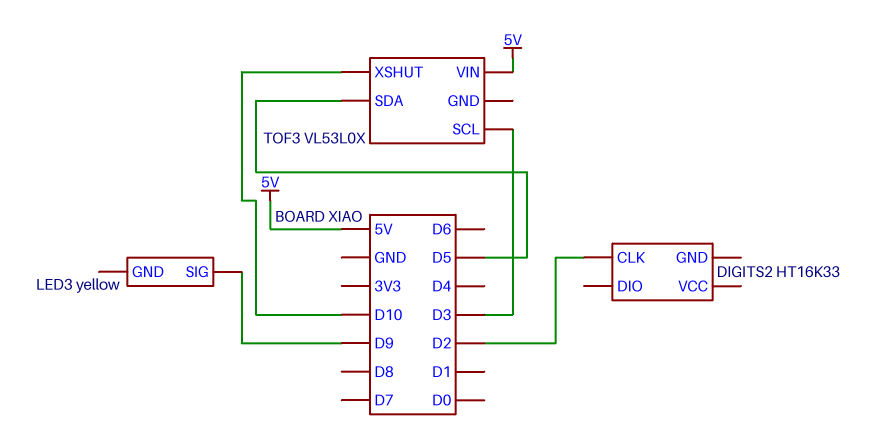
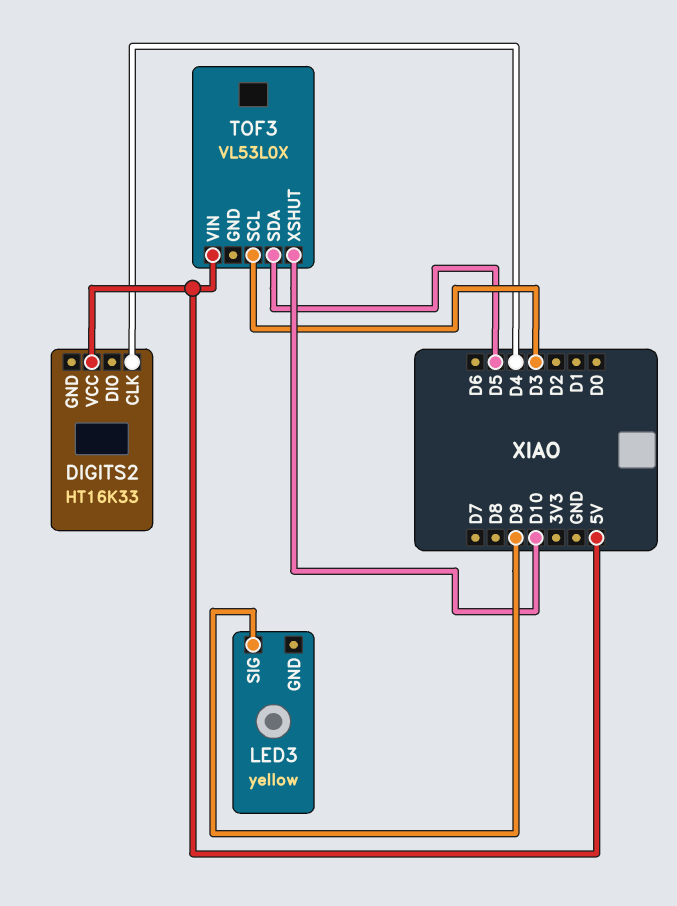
DIGITS2 pin CLK: D2 -> D4
DIGITS2 pin VCC: none -> 5V

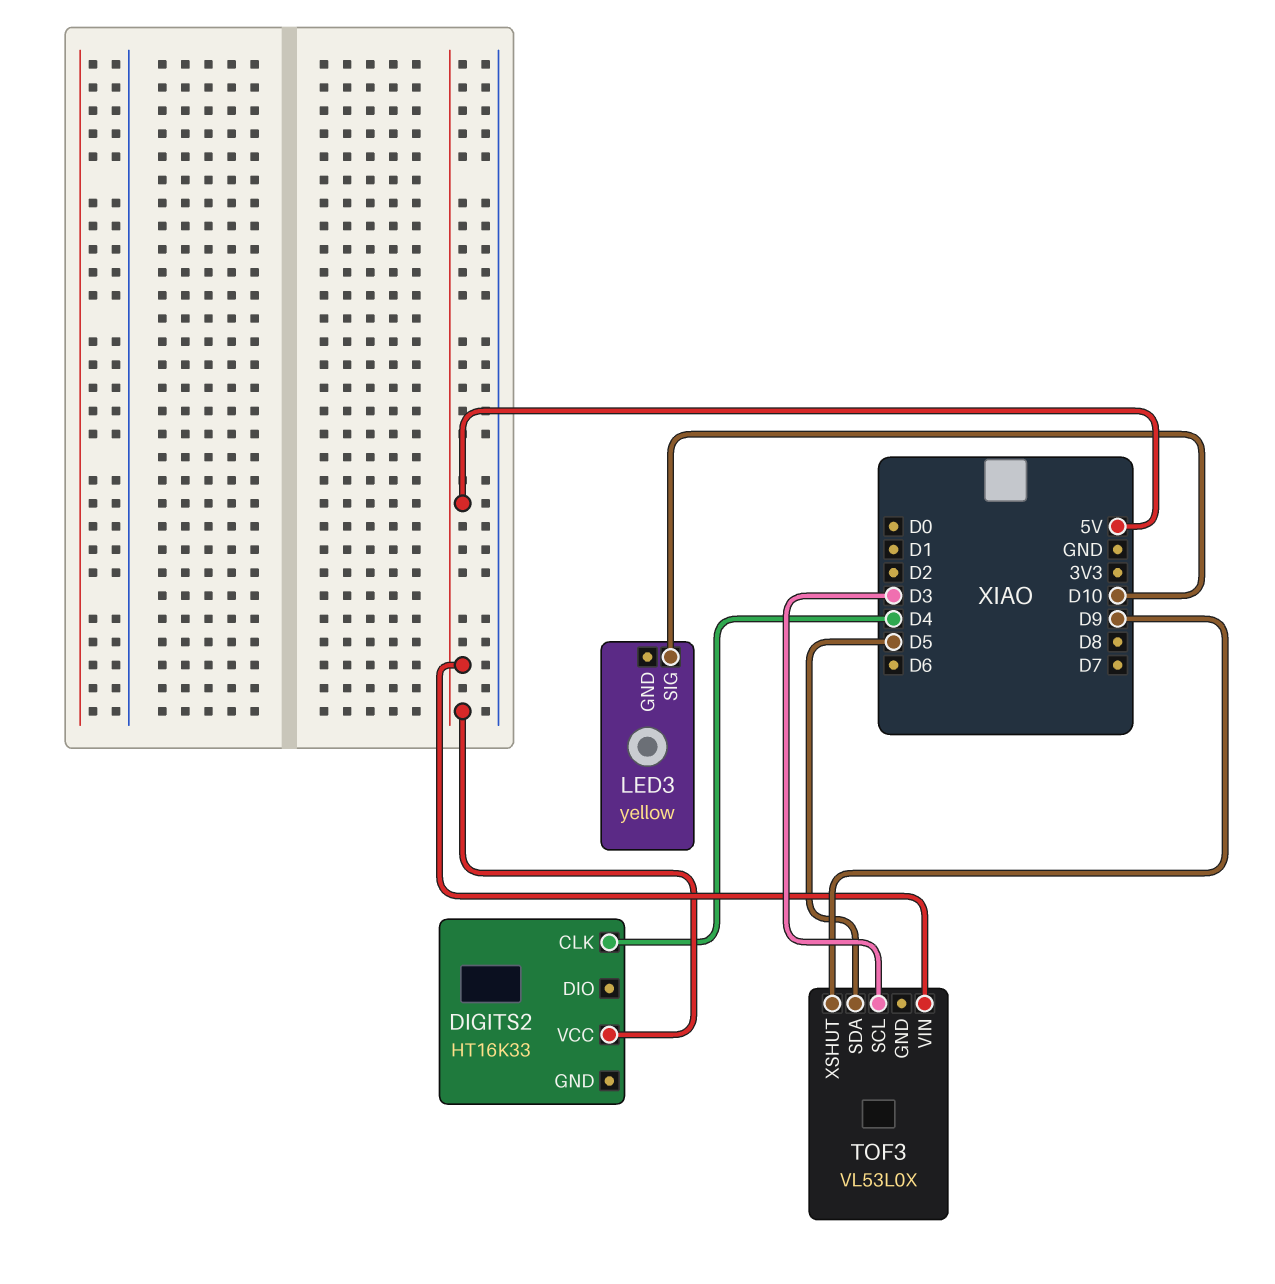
LED3 pin SIG: D9 -> D10
TOF3 pin XSHUT: D10 -> D9

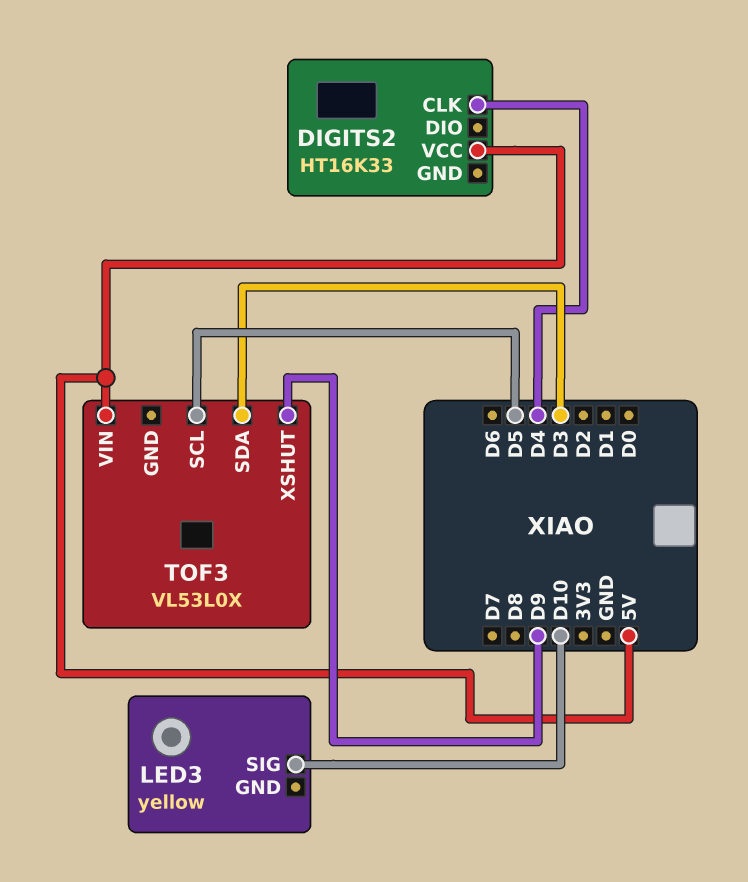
TOF3 pin SCL: D3 -> D5
TOF3 pin SDA: D5 -> D3

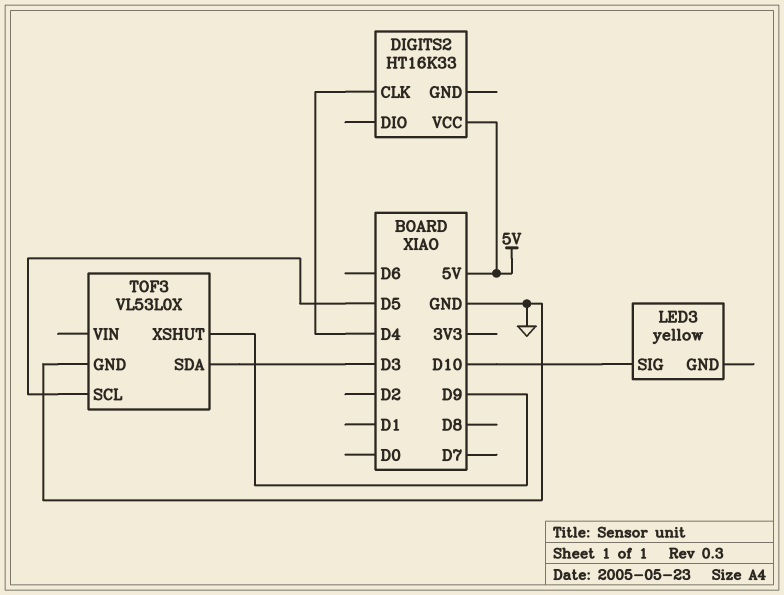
TOF3 pin GND: none -> GND
TOF3 pin VIN: 5V -> none

